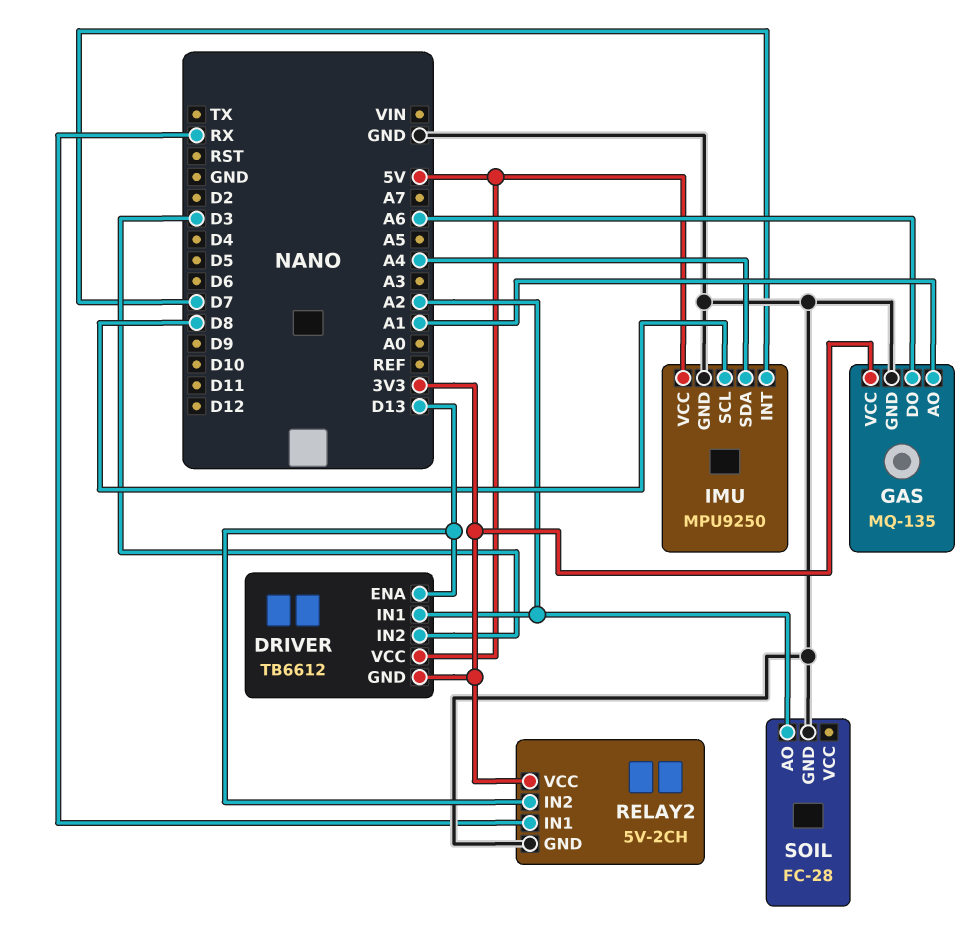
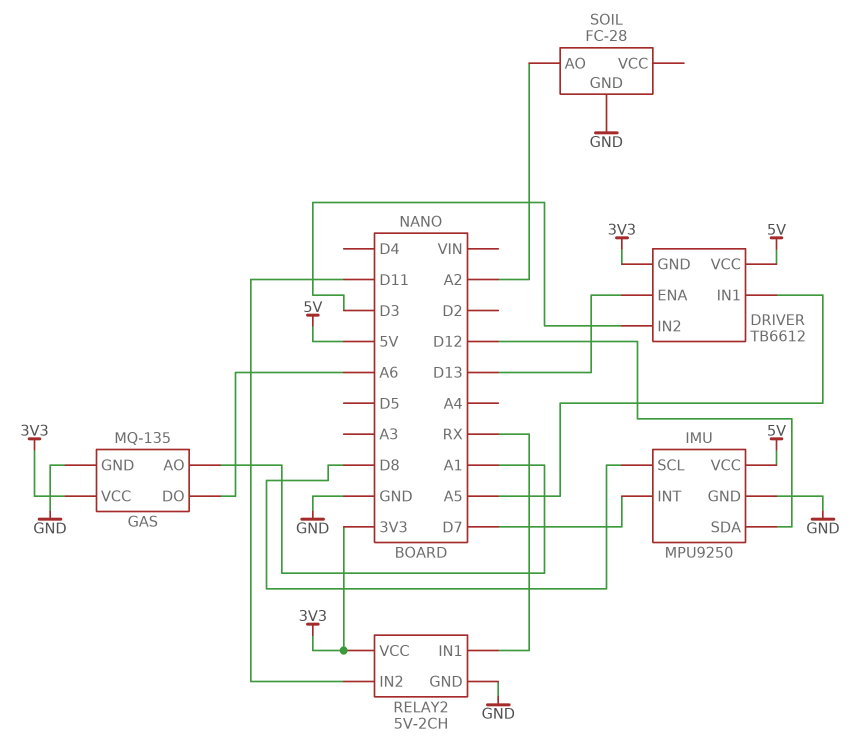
DRIVER pin IN1: A2 -> A5
IMU pin SDA: A4 -> D12
RELAY2 pin IN2: D13 -> D11

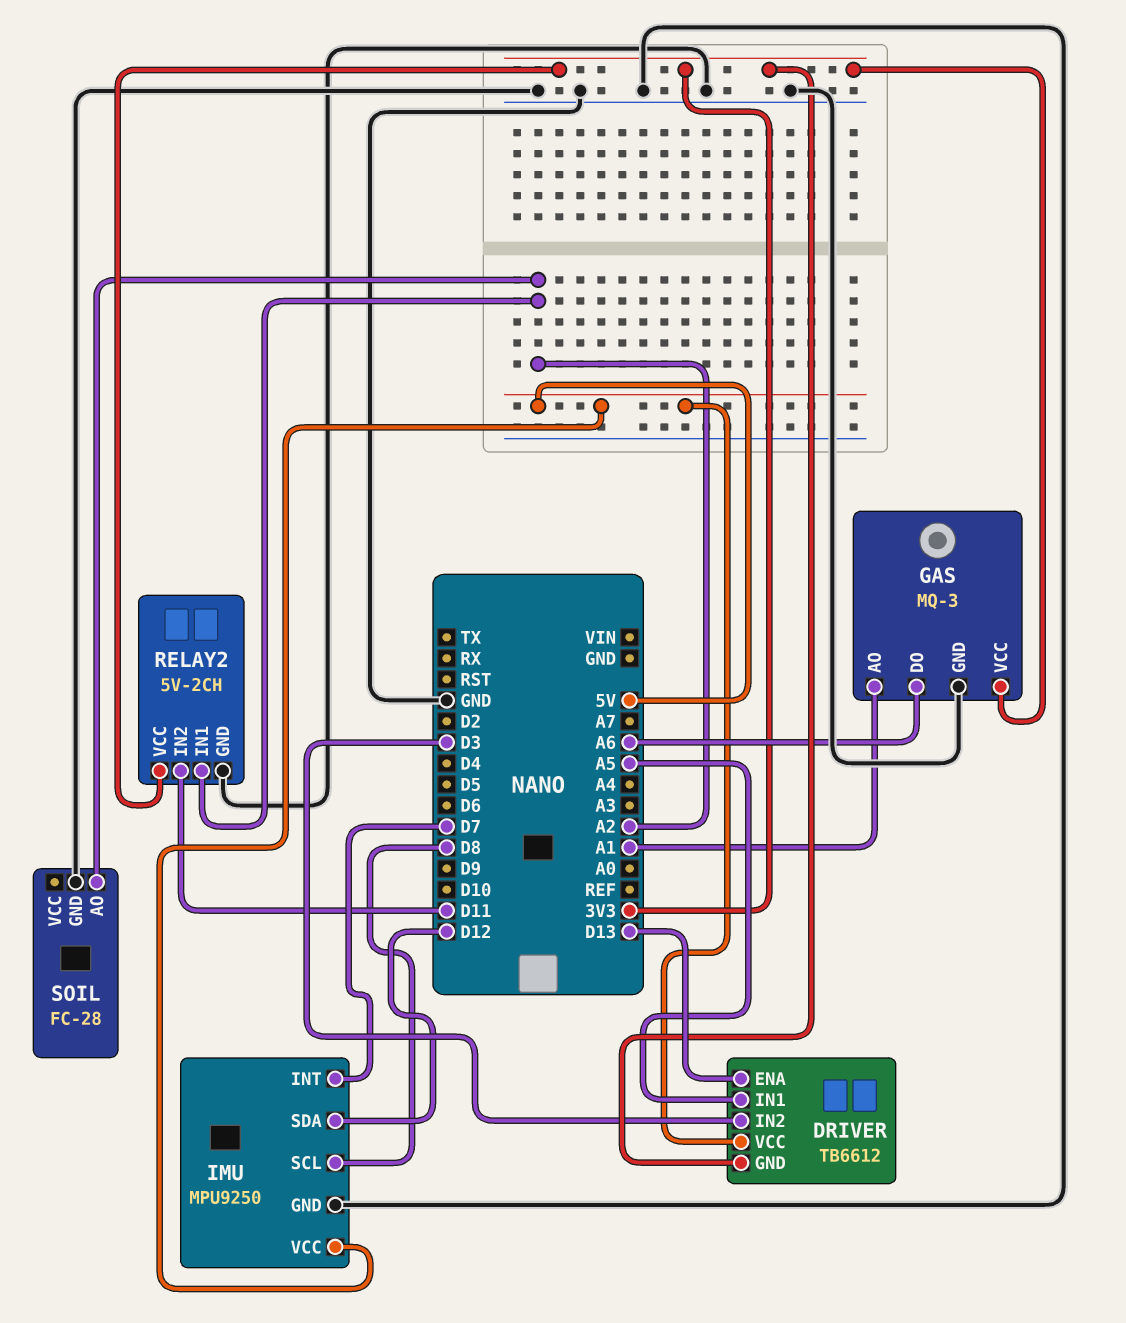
GAS: MQ-135 -> MQ-3
RELAY2 pin IN1: RX -> A2

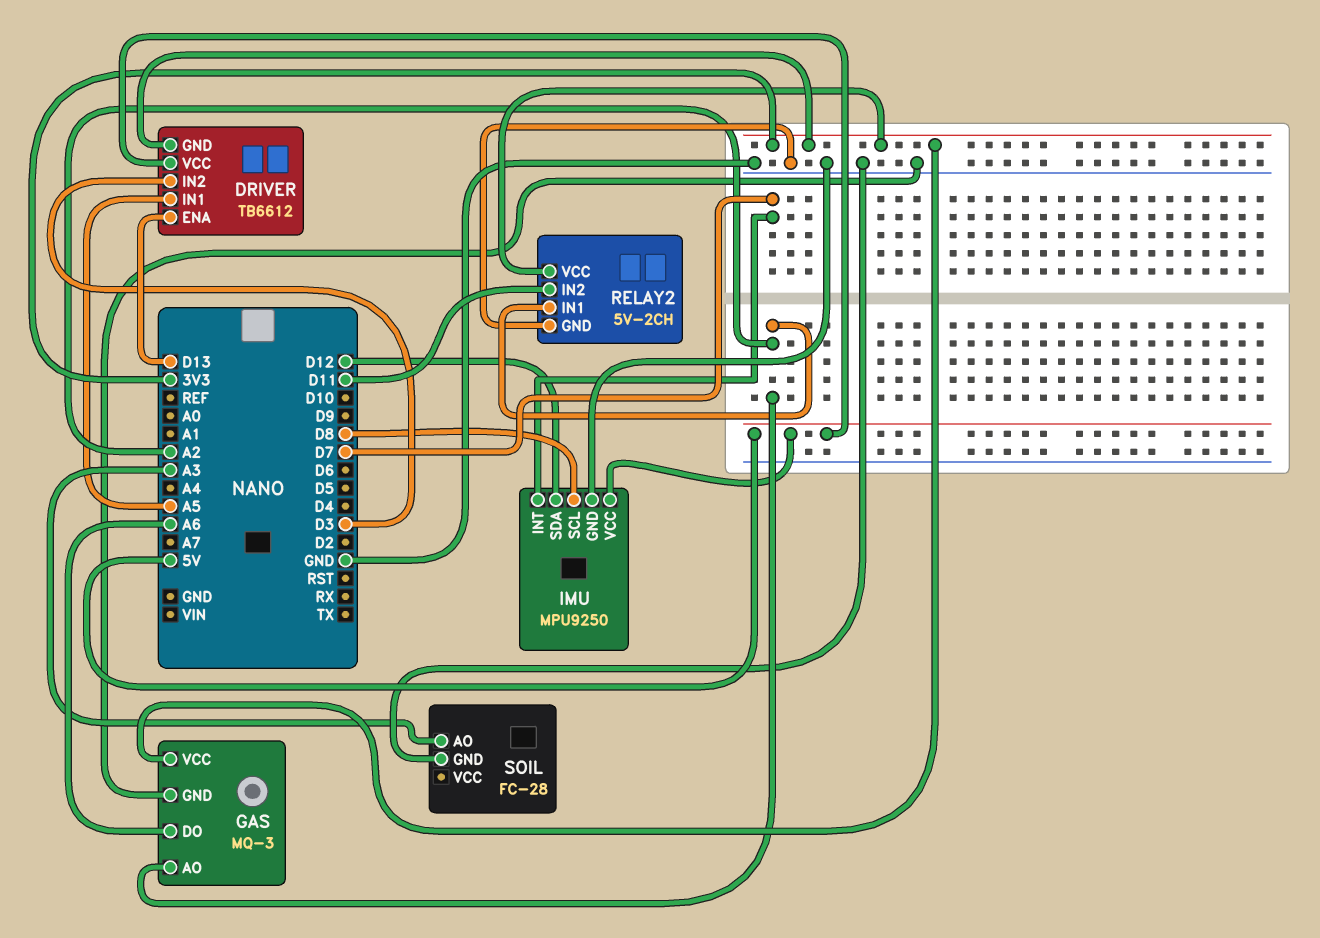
GAS pin AO: A1 -> A2
SOIL pin AO: A2 -> A3

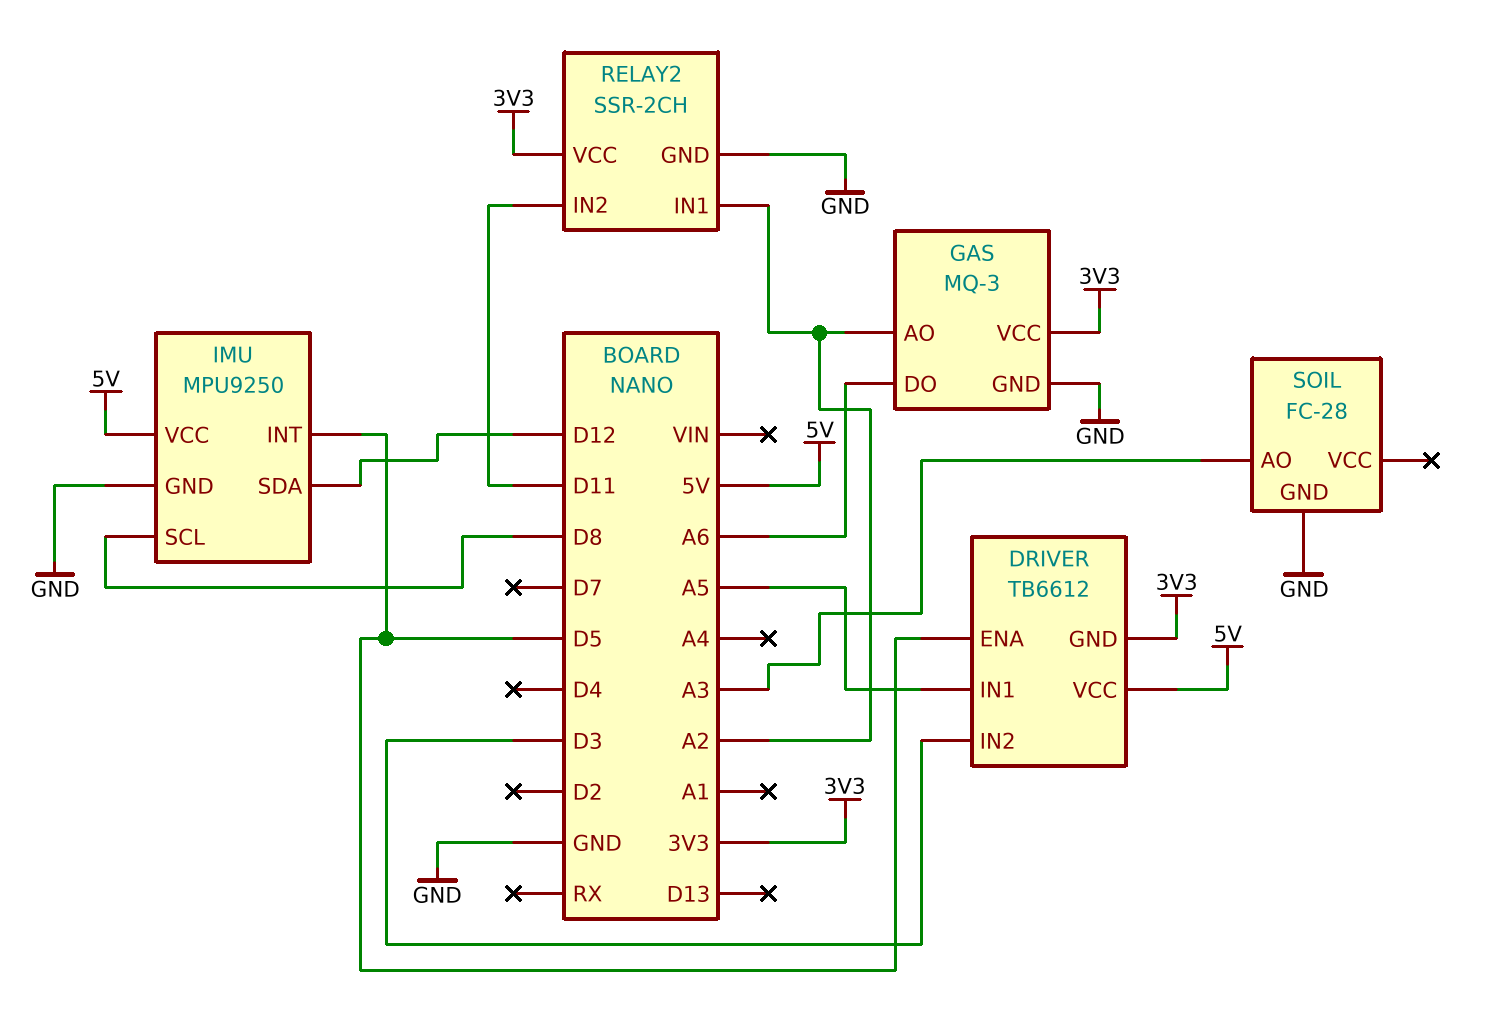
DRIVER pin ENA: D13 -> D5
IMU pin INT: D7 -> D5
RELAY2: 5V-2CH -> SSR-2CH

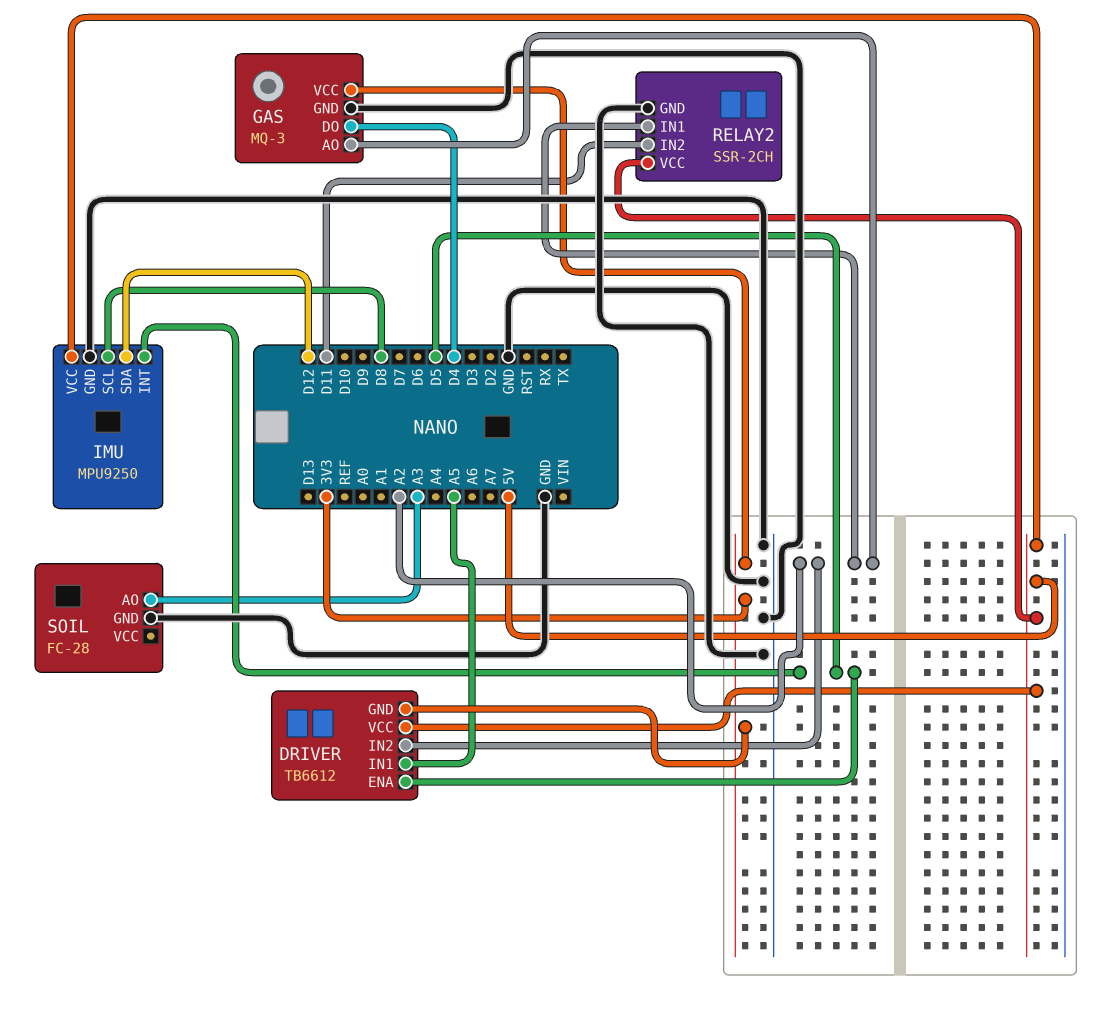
DRIVER pin IN2: D3 -> A2
GAS pin DO: A6 -> D4
RELAY2 pin VCC: 3V3 -> 5V

